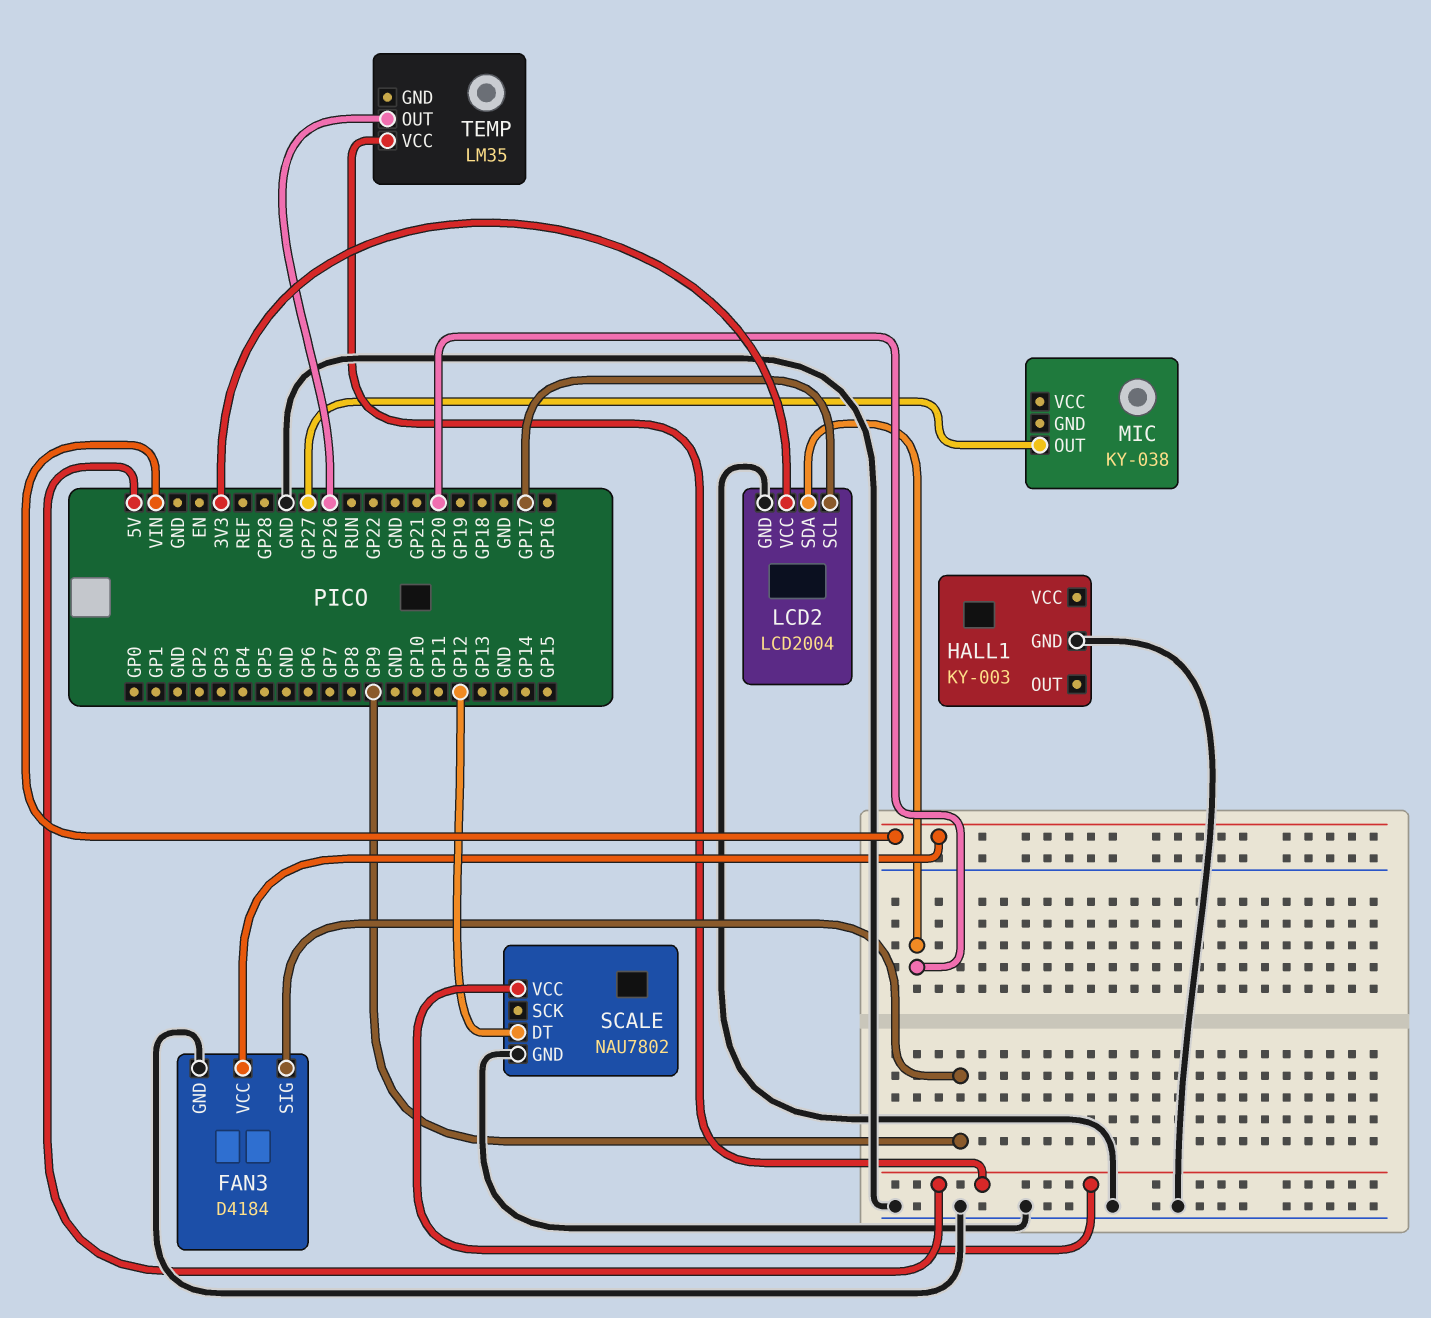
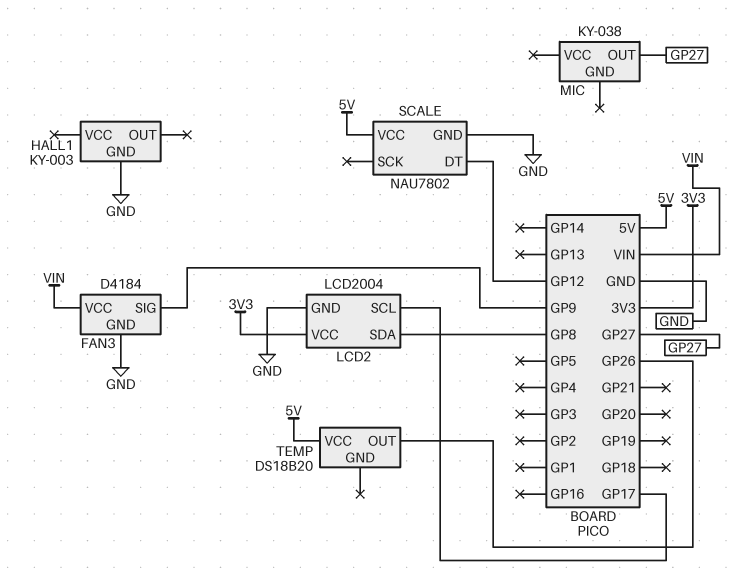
LCD2 pin SDA: GP20 -> GP8
TEMP: LM35 -> DS18B20

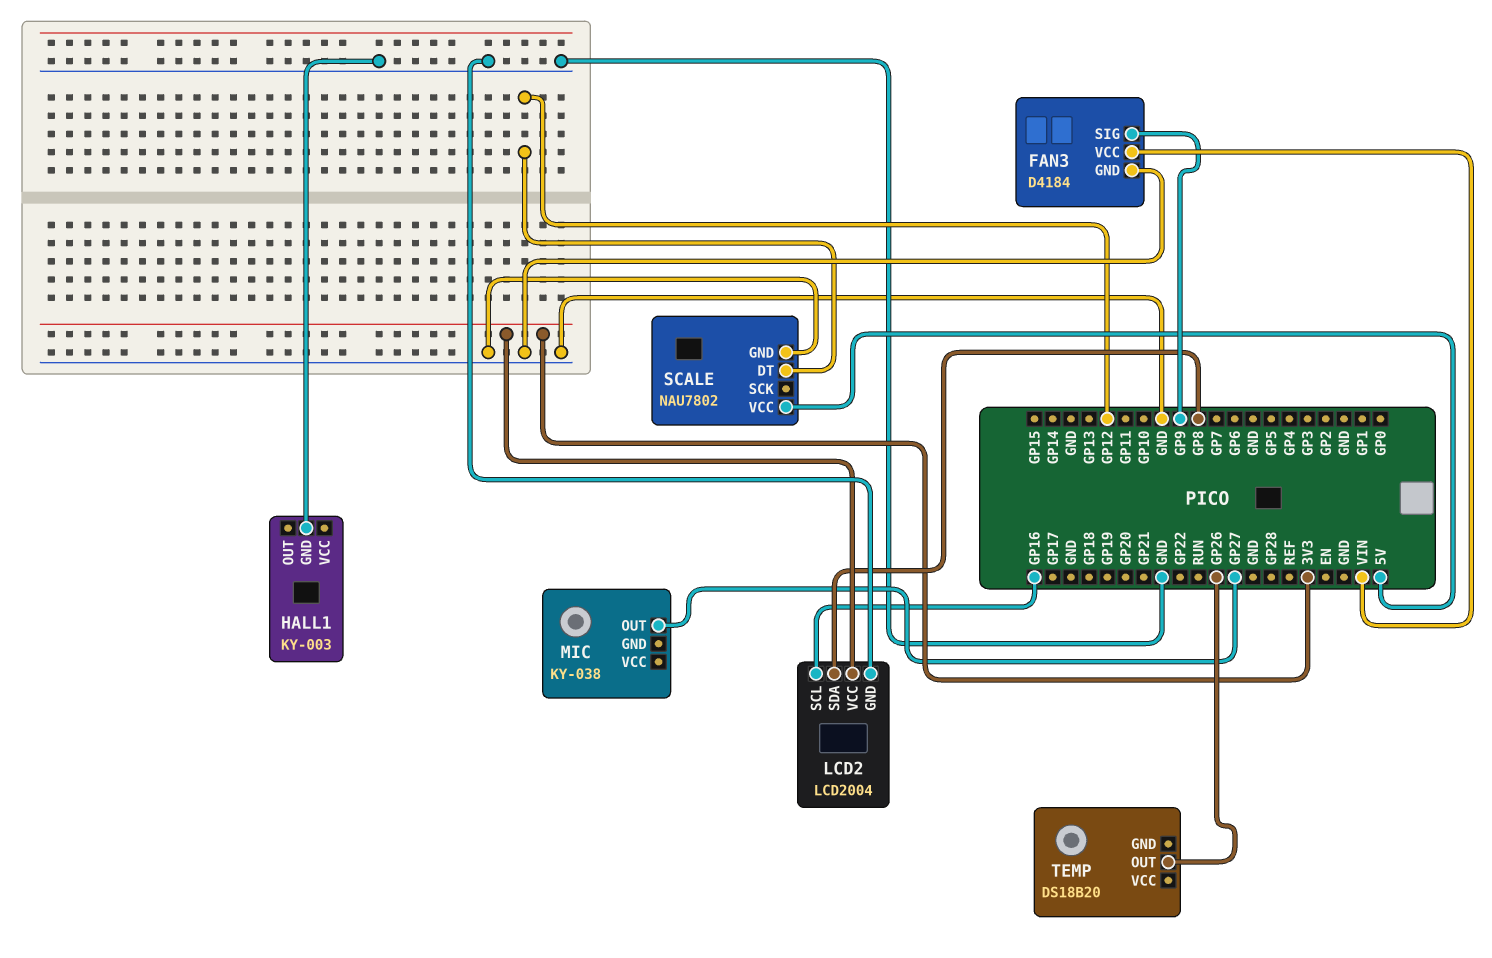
LCD2 pin SCL: GP17 -> GP16
TEMP pin VCC: 5V -> none

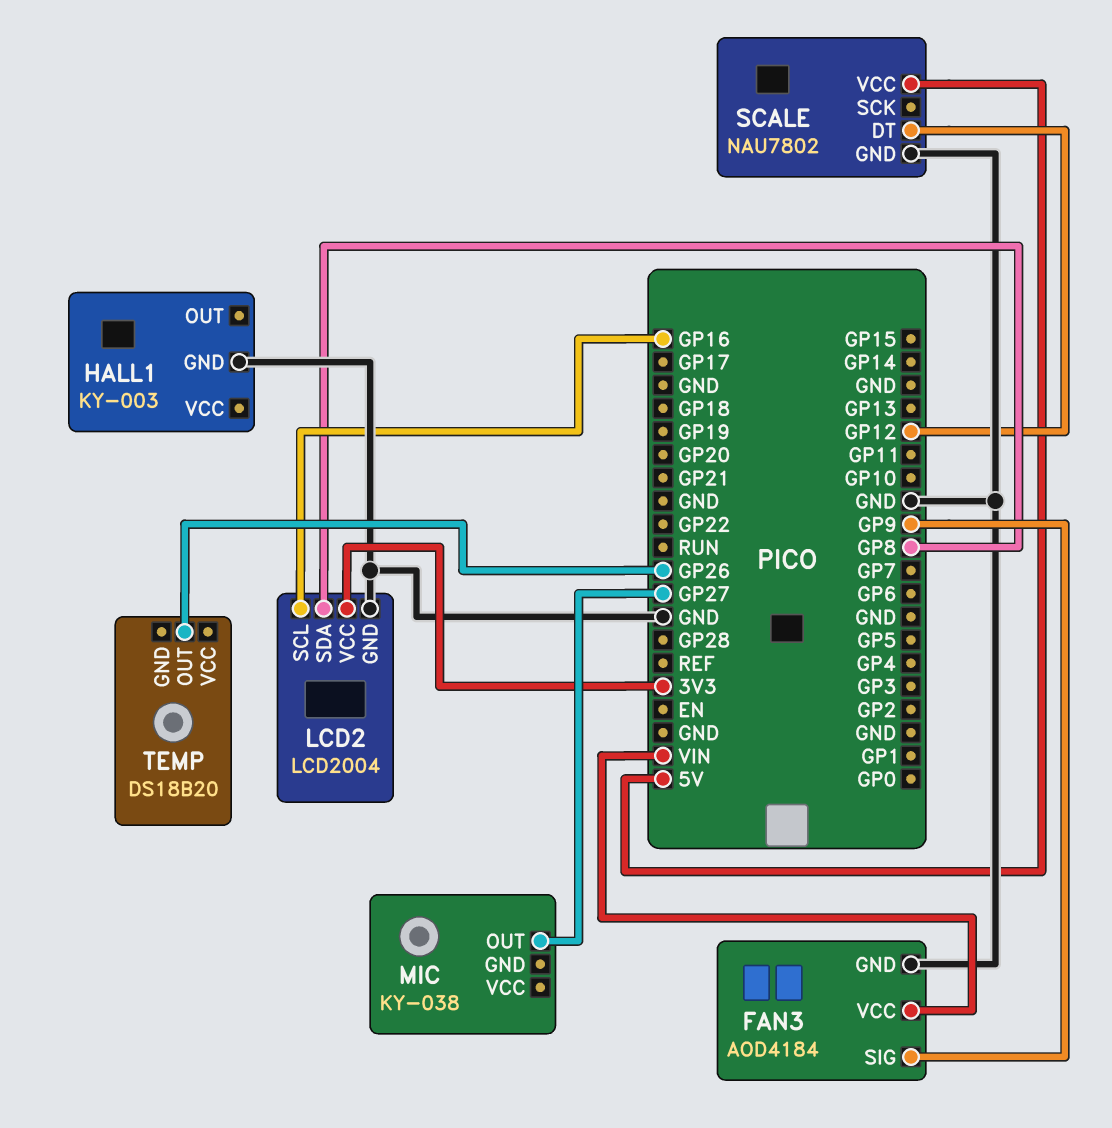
FAN3: D4184 -> AOD4184

